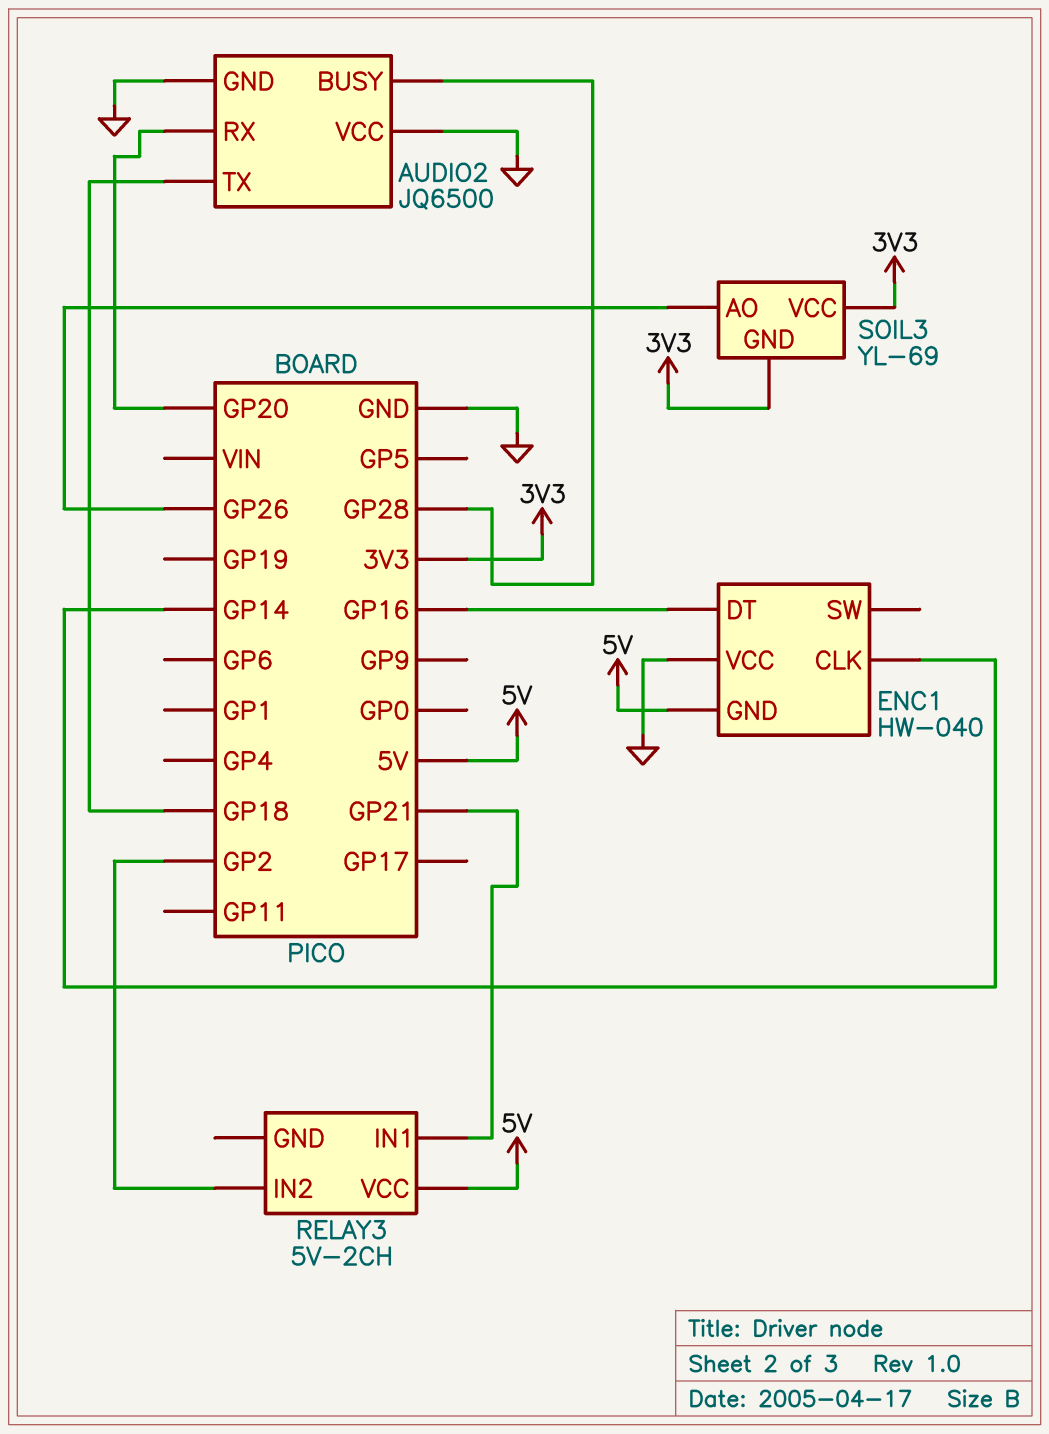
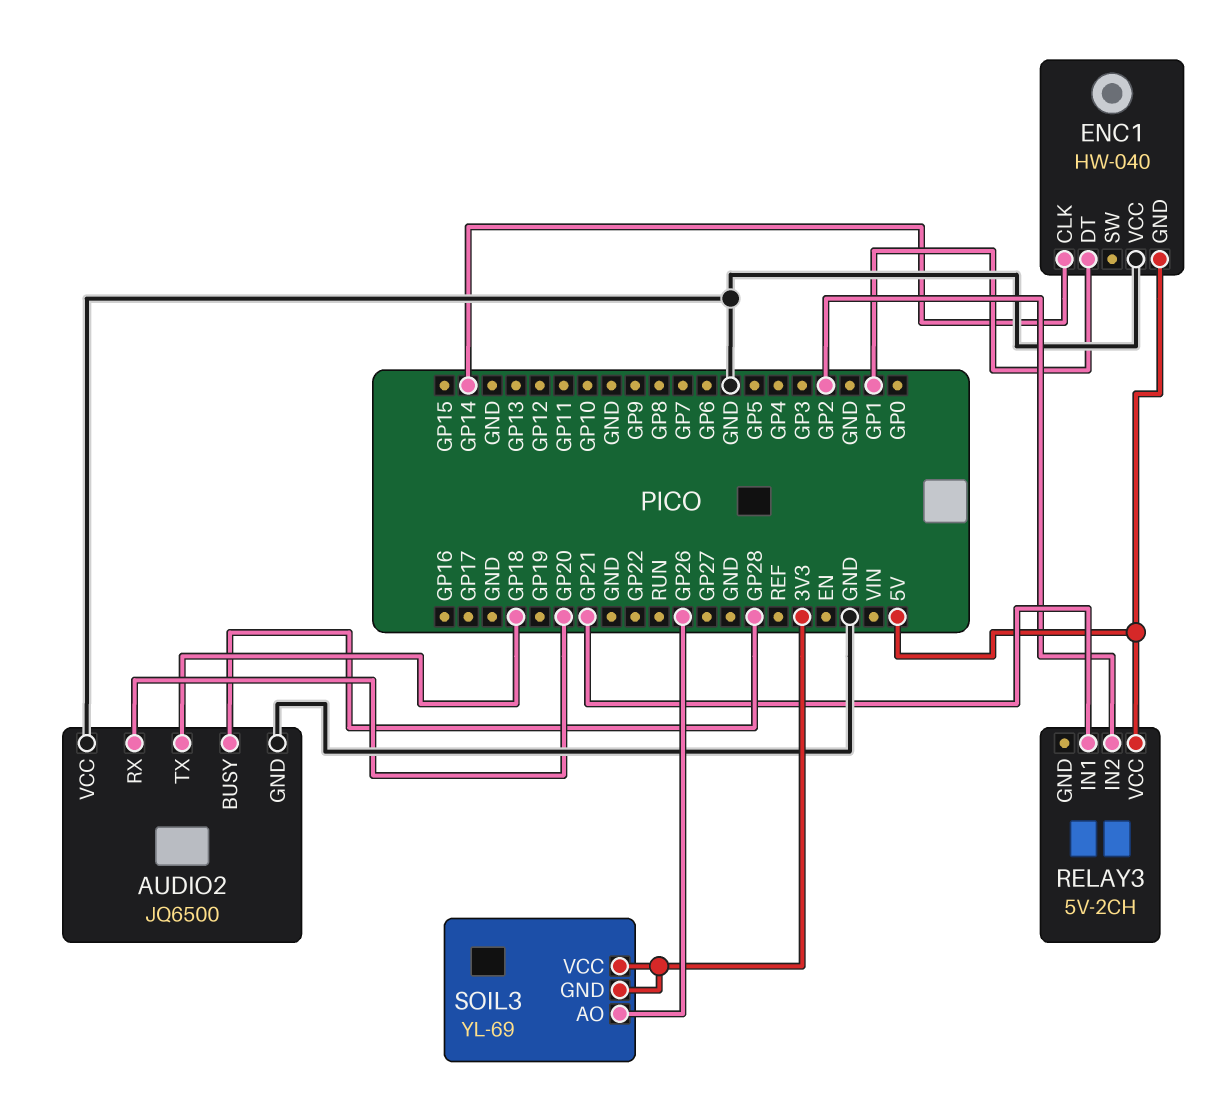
ENC1 pin DT: GP16 -> GP1

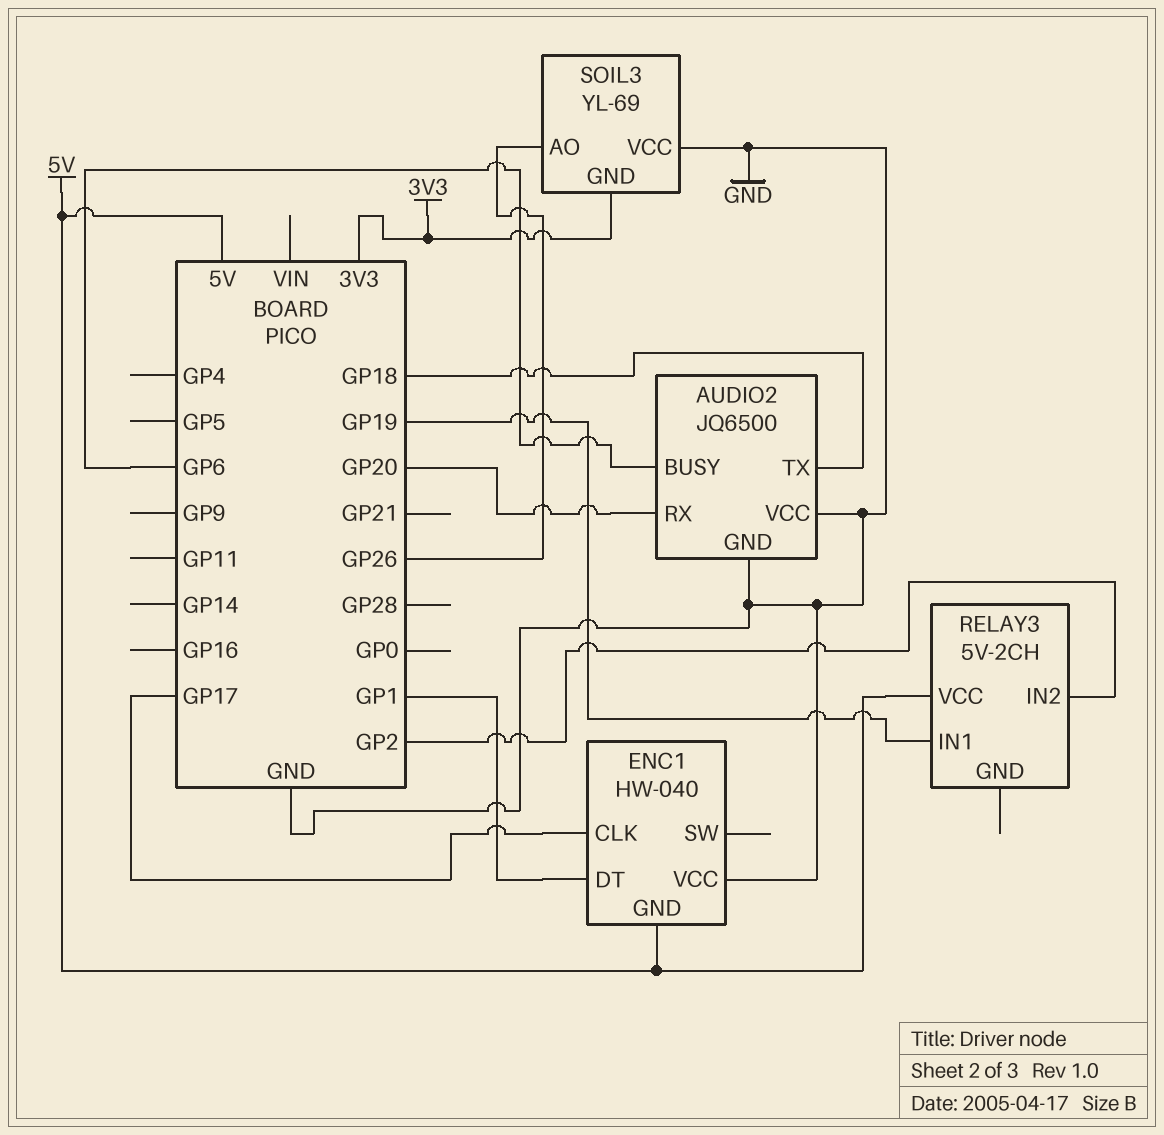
AUDIO2 pin BUSY: GP28 -> GP6
ENC1 pin CLK: GP14 -> GP17
RELAY3 pin IN1: GP21 -> GP19
SOIL3 pin VCC: 3V3 -> GND

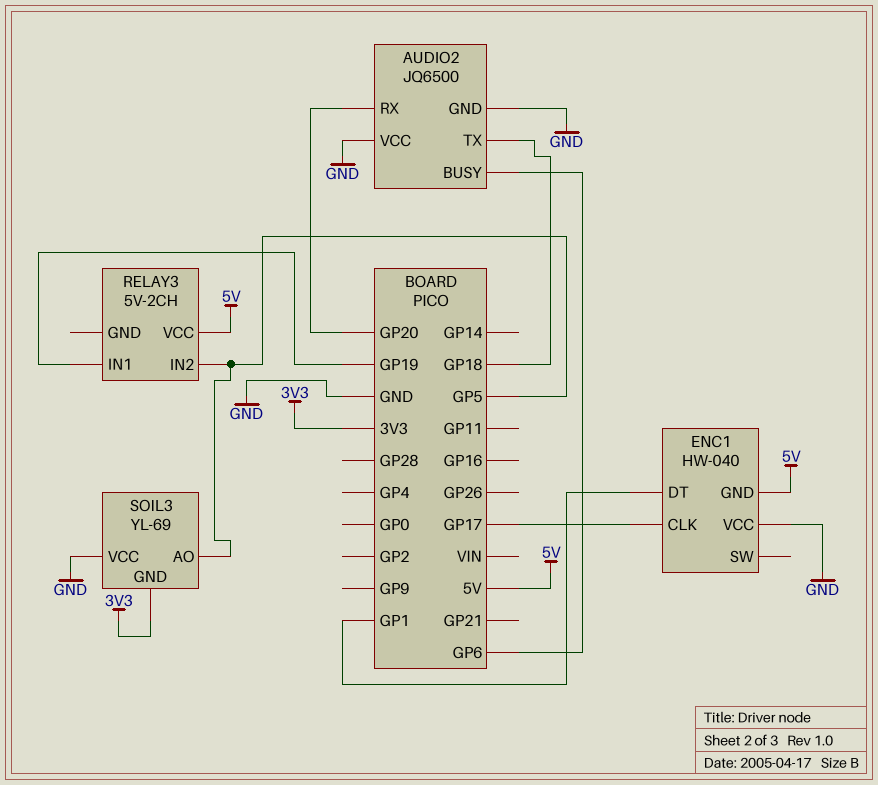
RELAY3 pin IN2: GP2 -> GP5
SOIL3 pin AO: GP26 -> GP5

